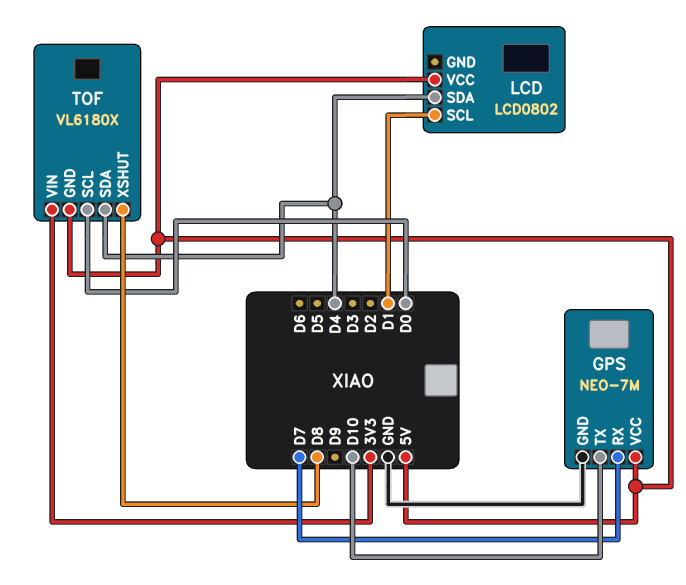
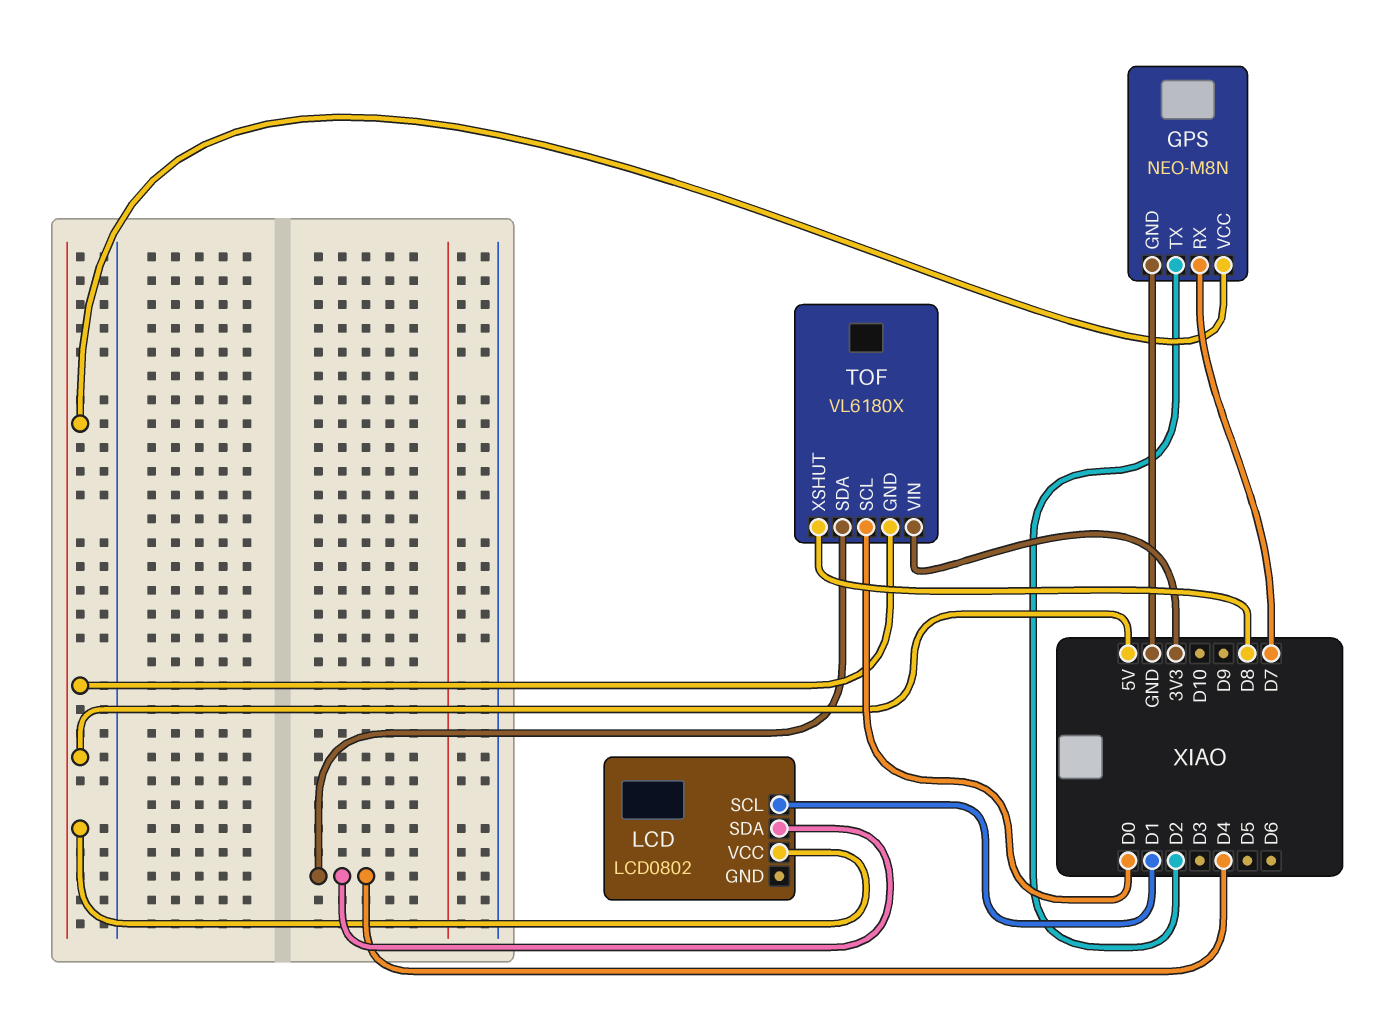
GPS: NEO-7M -> NEO-M8N
GPS pin TX: D10 -> D2

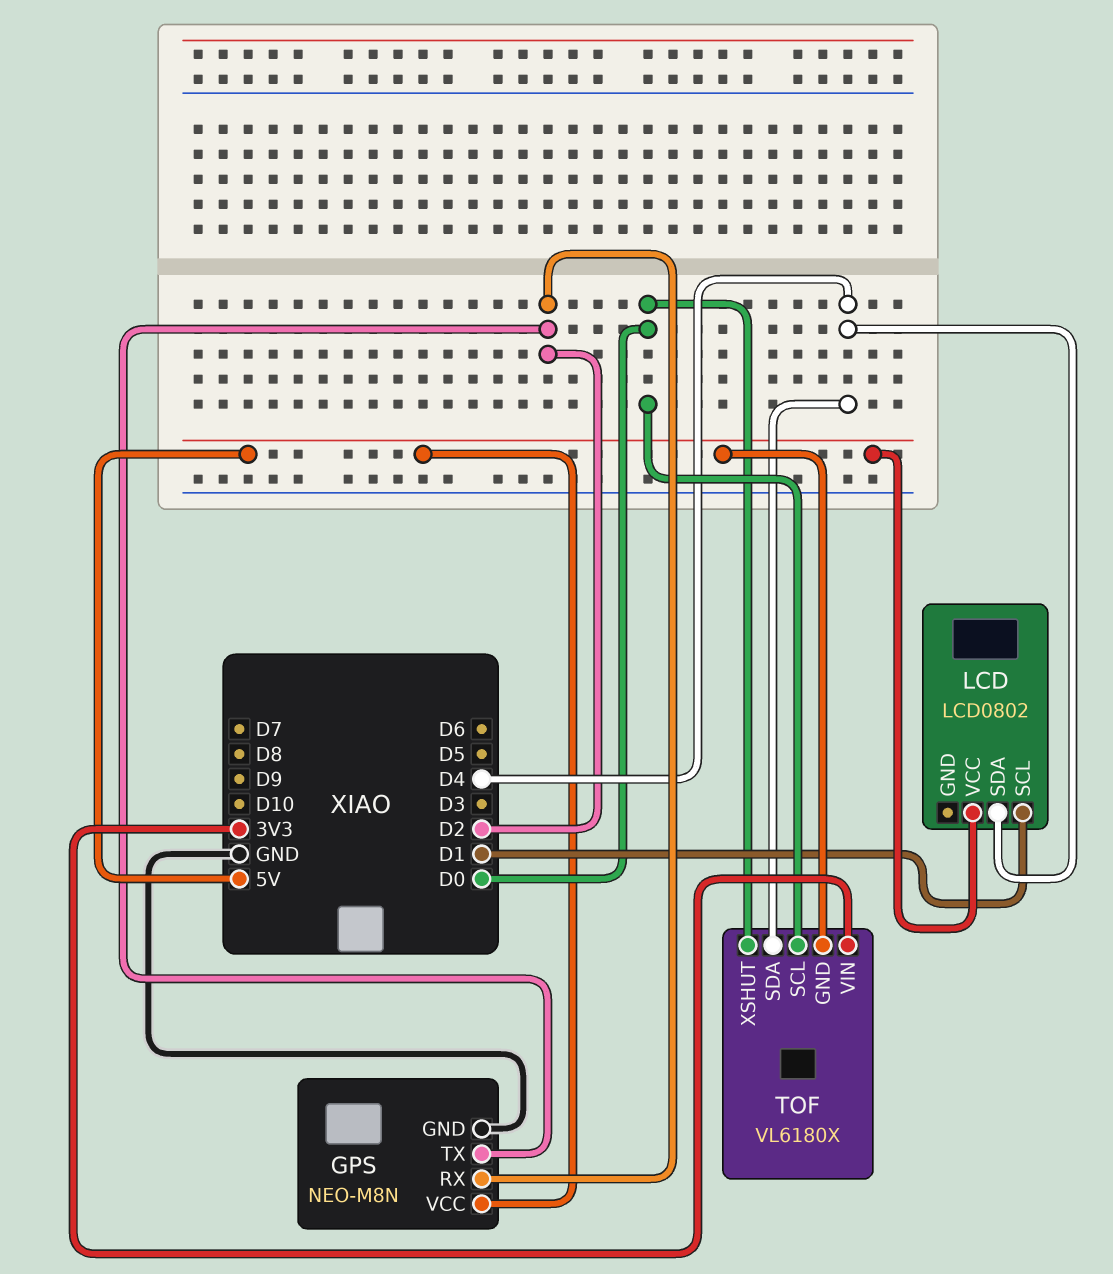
GPS pin RX: D7 -> D2
TOF pin XSHUT: D8 -> D0

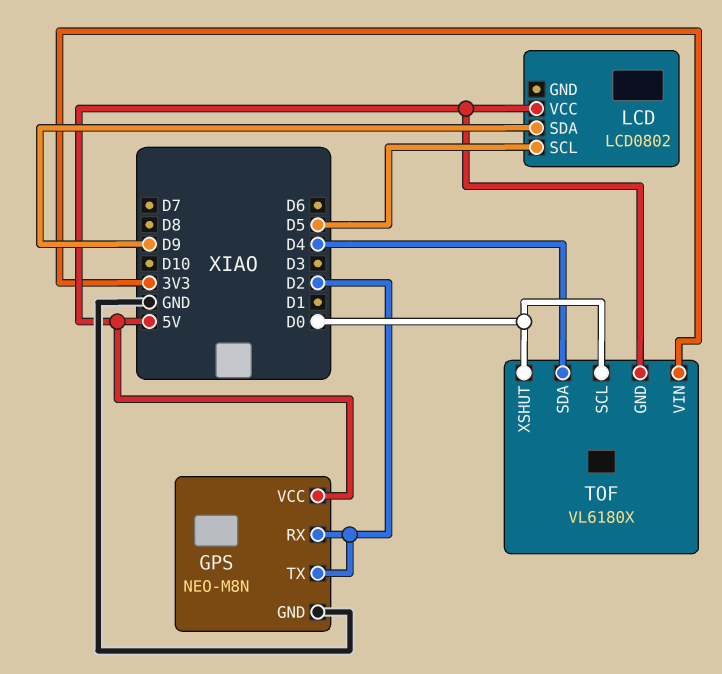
LCD pin SCL: D1 -> D5
LCD pin SDA: D4 -> D9

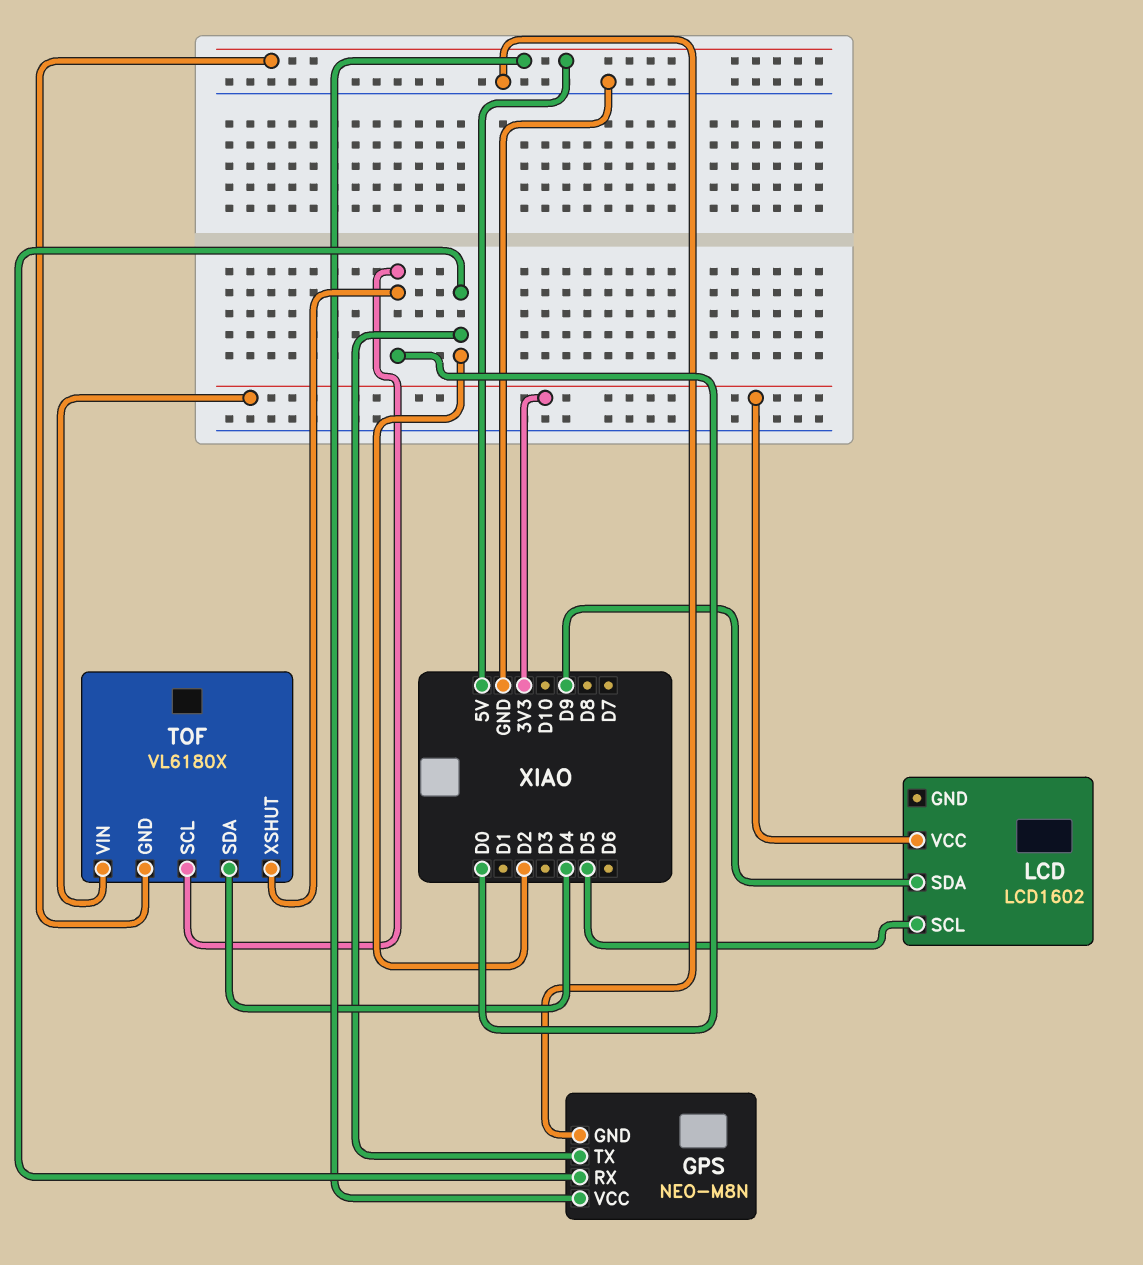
LCD: LCD0802 -> LCD1602
LCD pin VCC: 5V -> 3V3

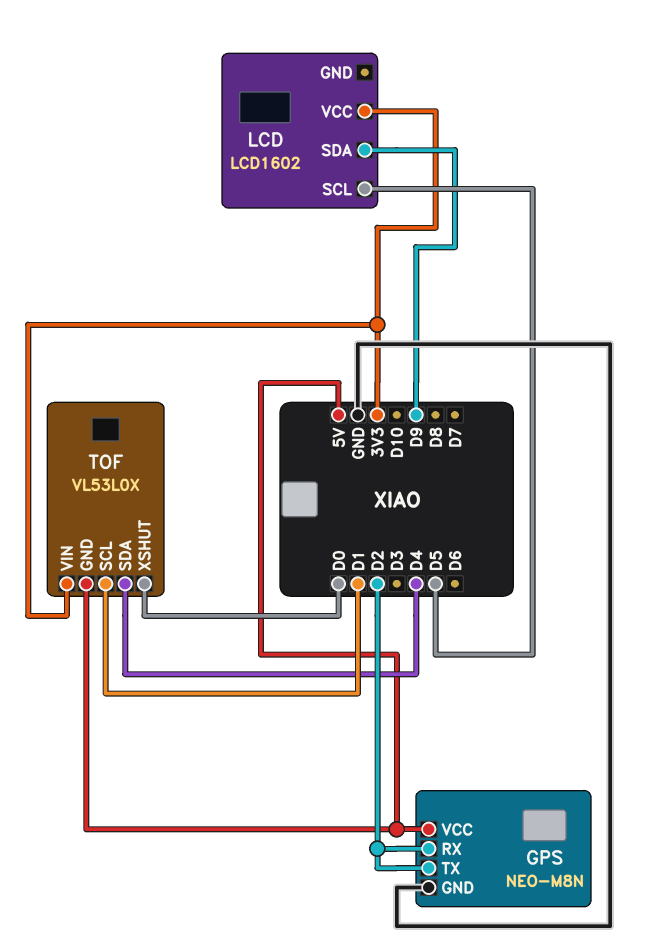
TOF: VL6180X -> VL53L0X
TOF pin SCL: D0 -> D1

